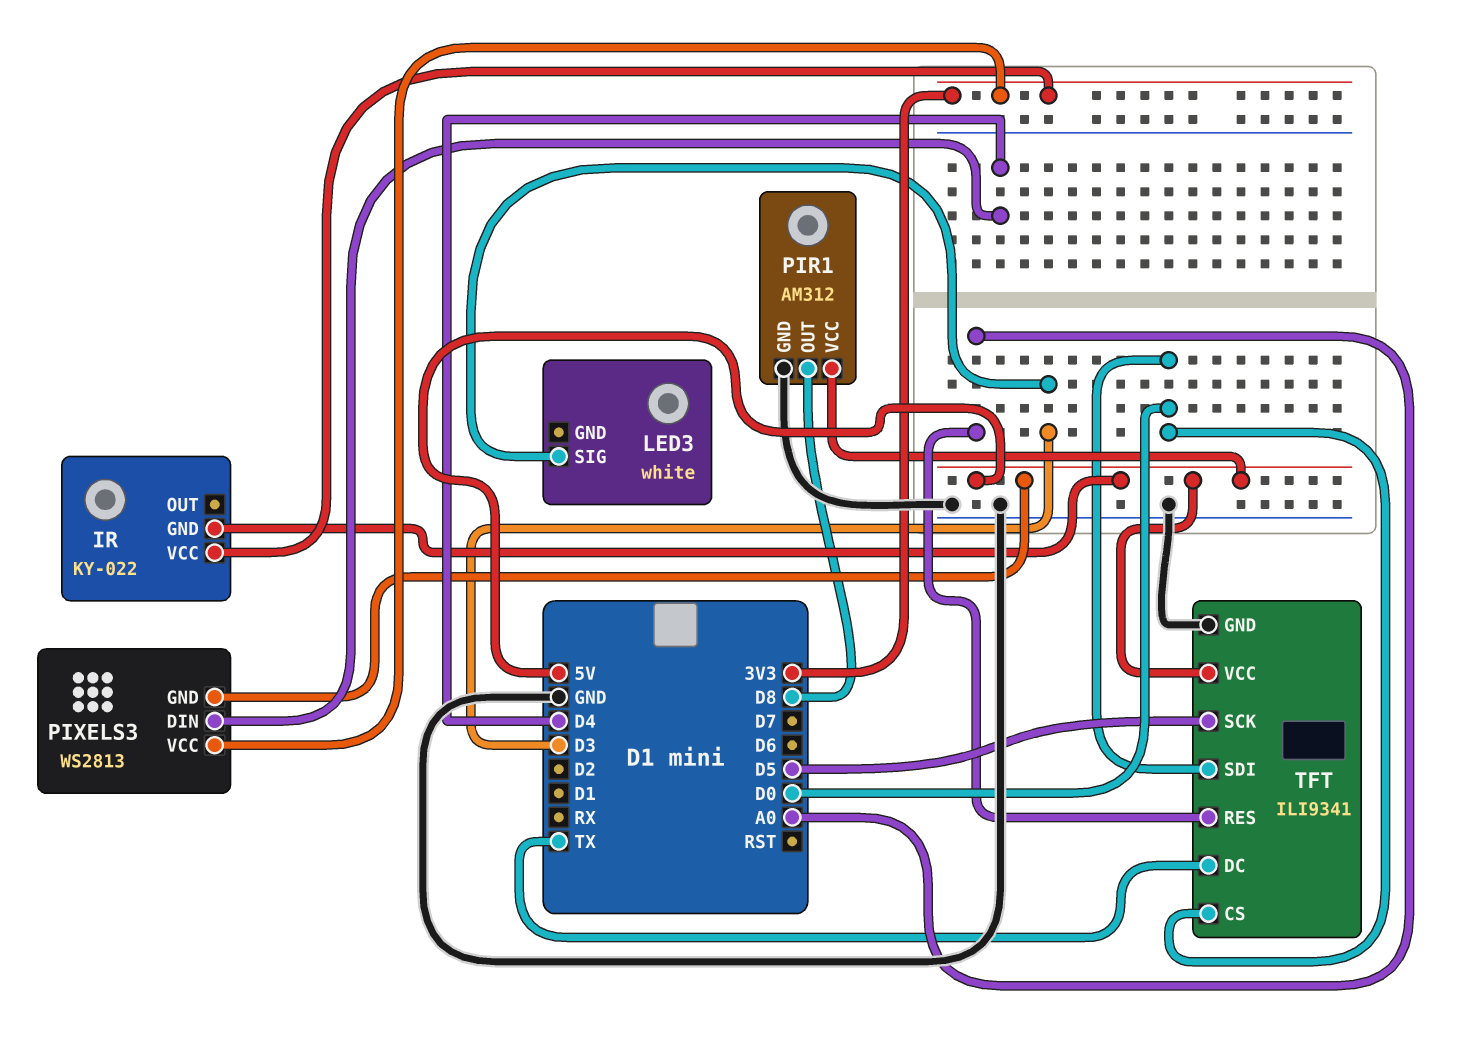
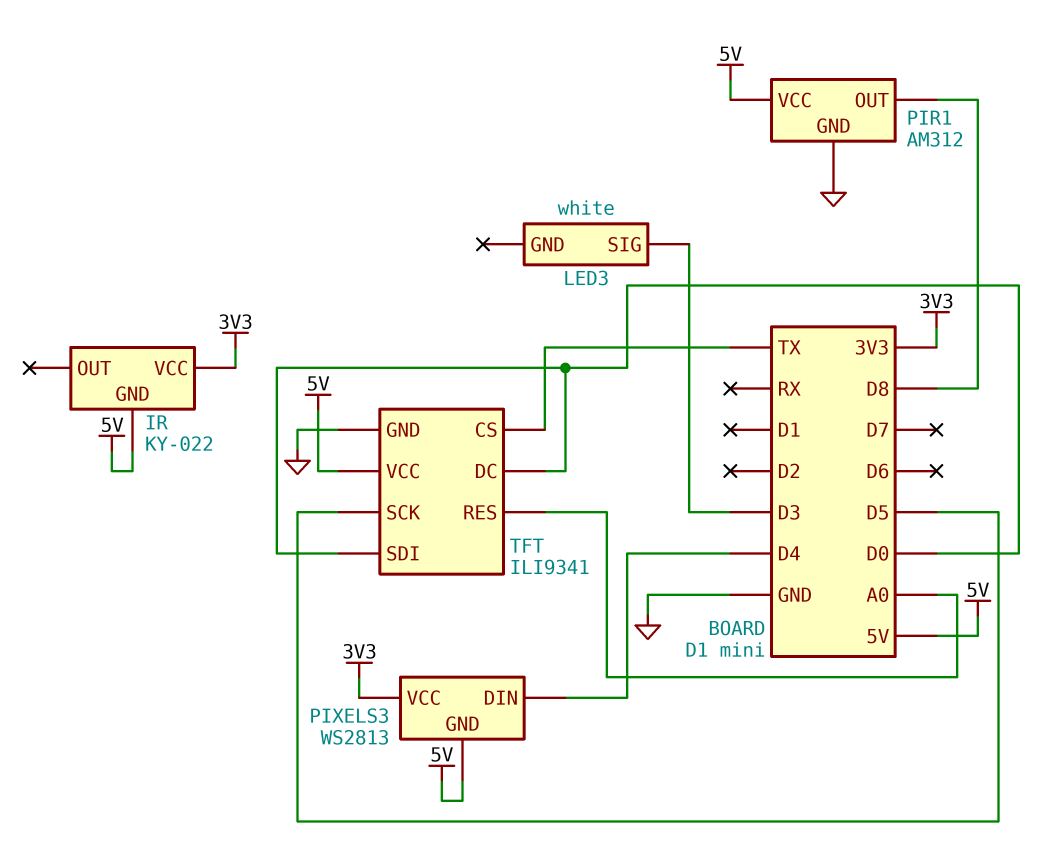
TFT pin CS: D0 -> TX
TFT pin DC: TX -> D0

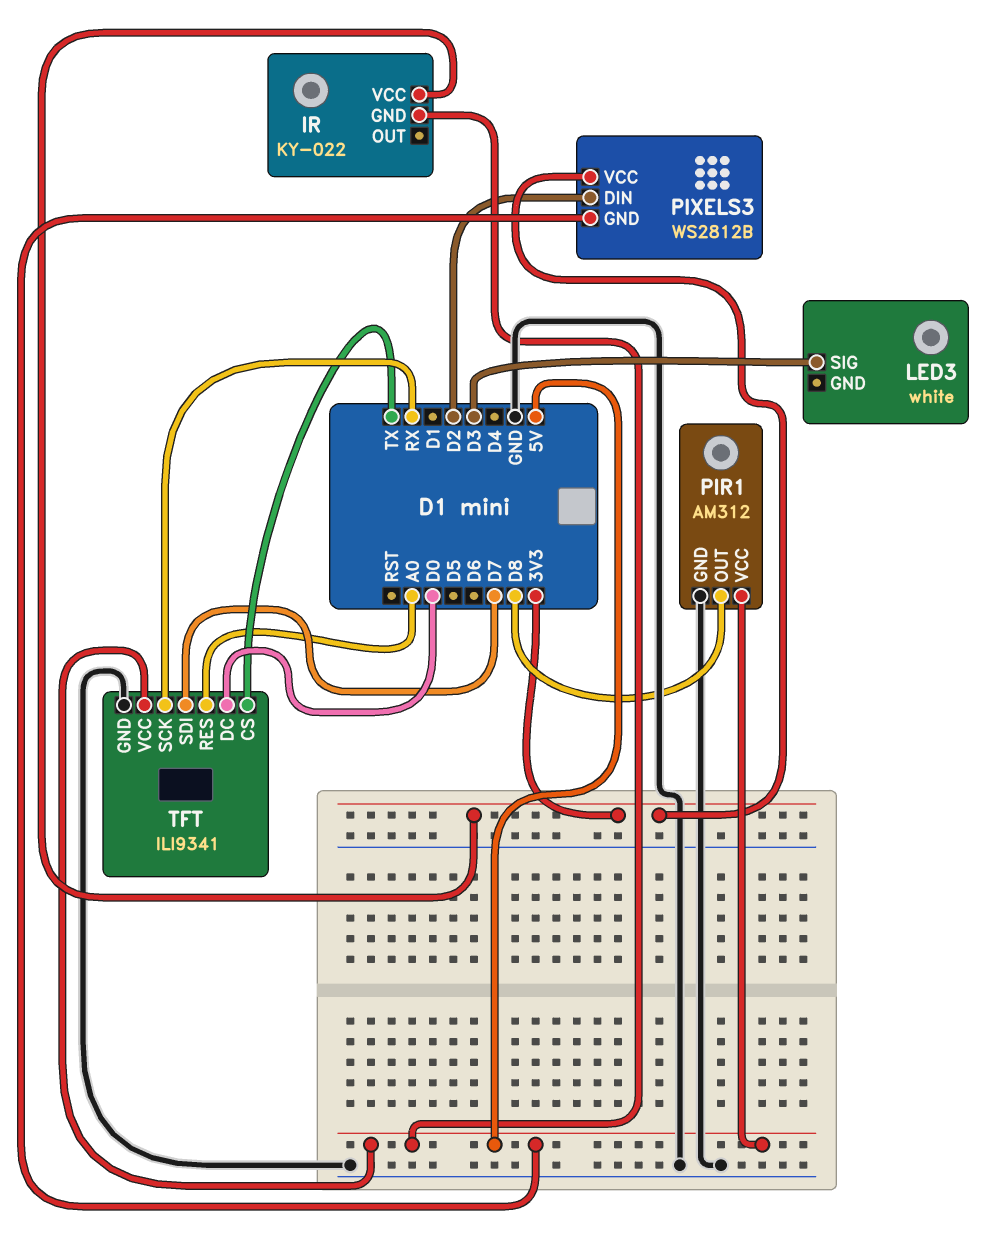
PIXELS3: WS2813 -> WS2812B
PIXELS3 pin DIN: D4 -> D2
TFT pin SCK: D5 -> RX
TFT pin SDI: D0 -> D7

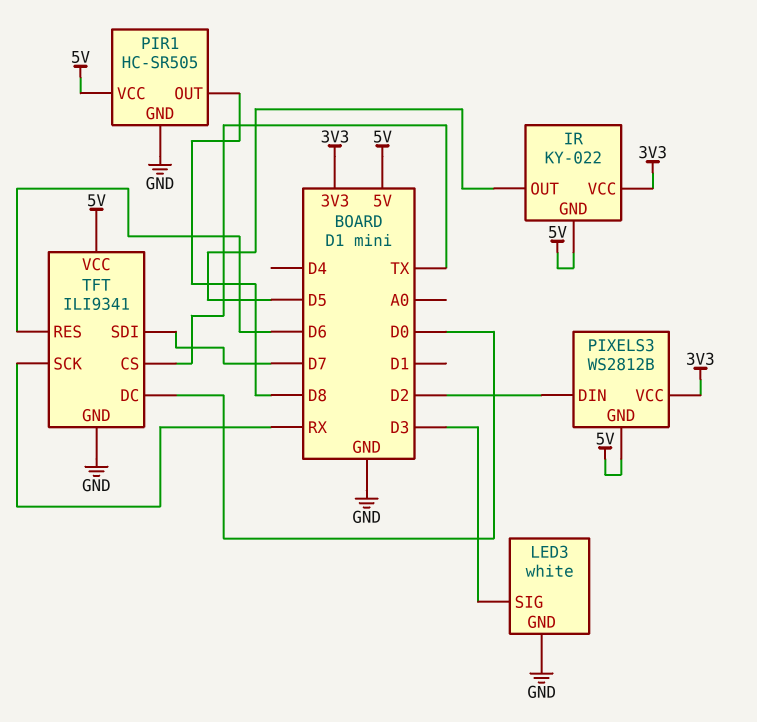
IR pin OUT: none -> D5
LED3 pin GND: none -> GND
PIR1: AM312 -> HC-SR505
TFT pin RES: A0 -> D6

